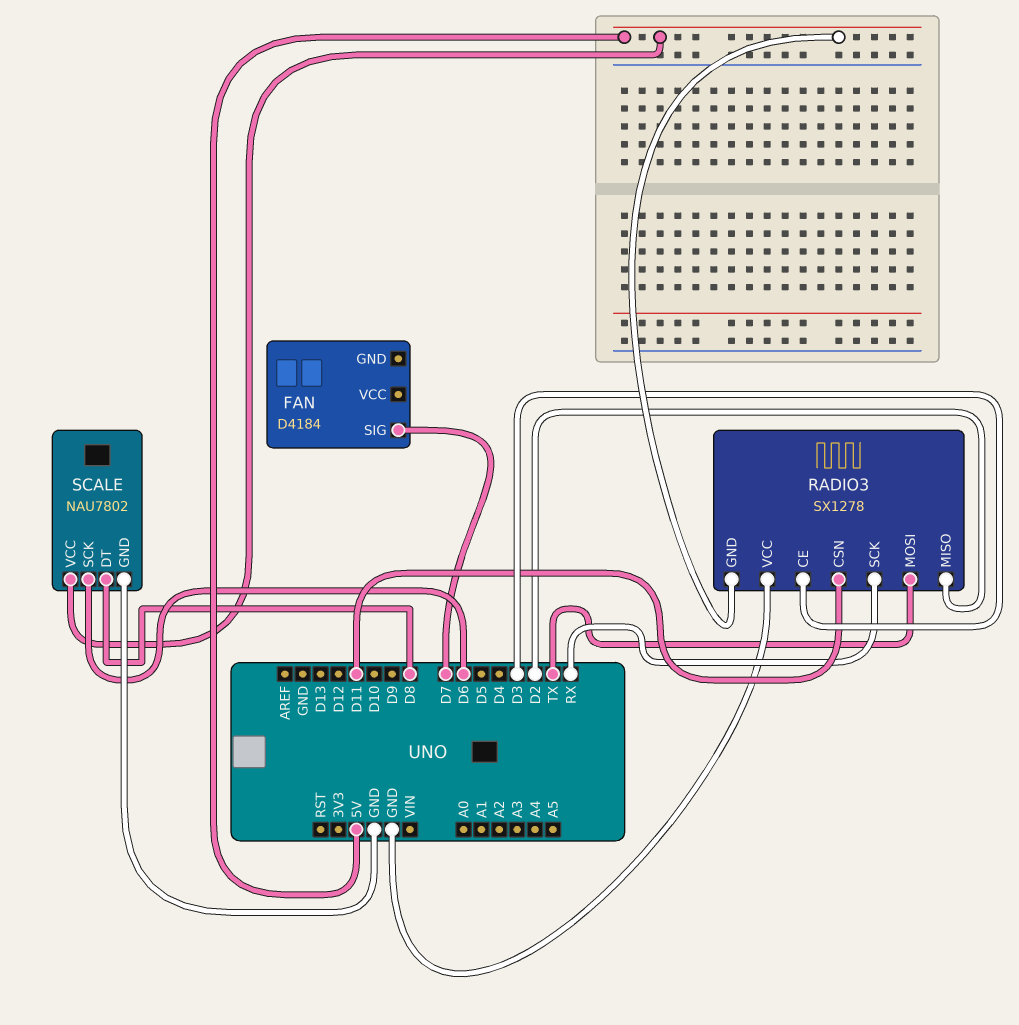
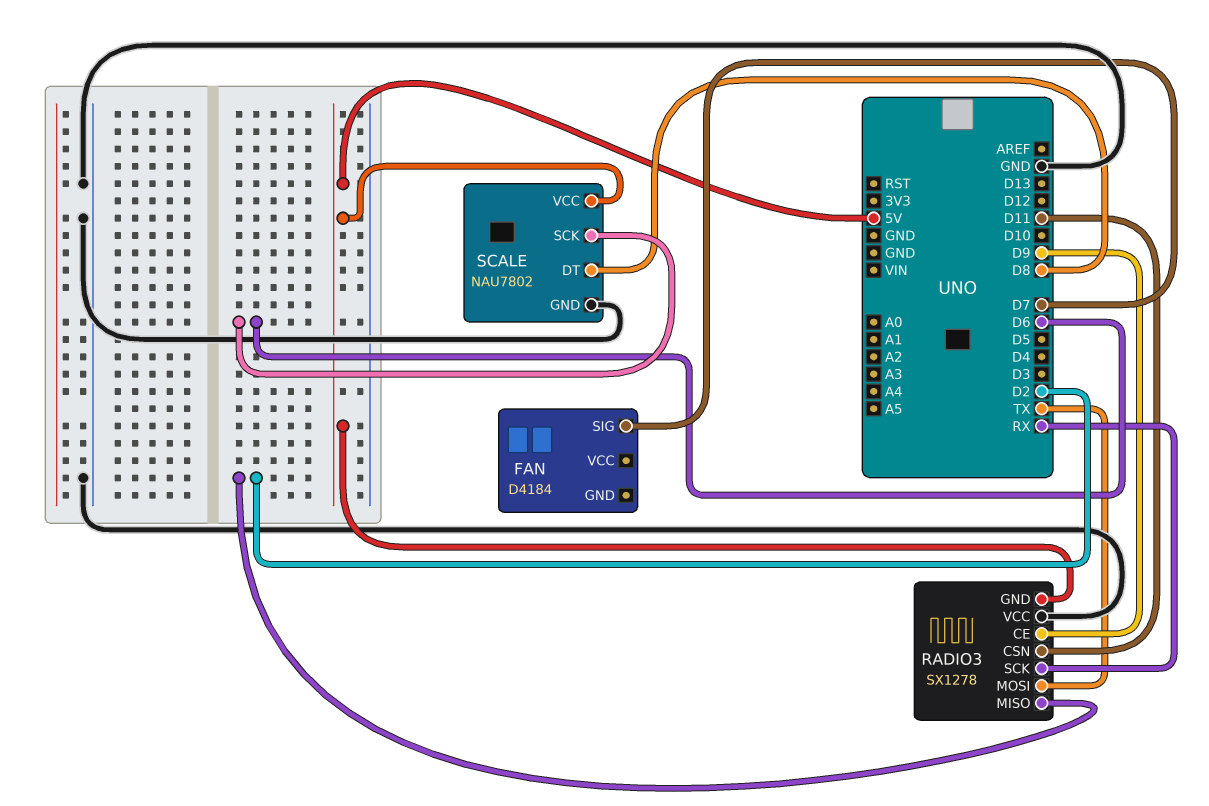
RADIO3 pin CE: D3 -> D9

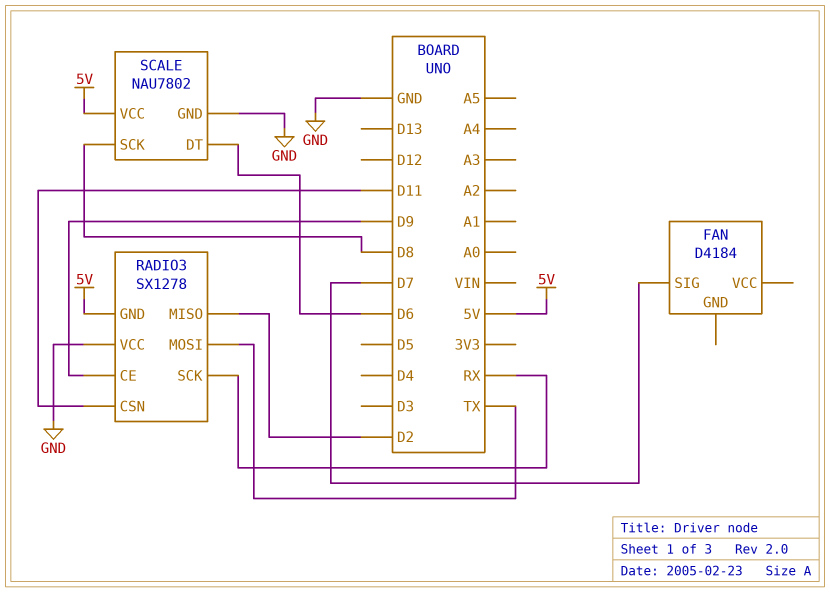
SCALE pin DT: D8 -> D6
SCALE pin SCK: D6 -> D8

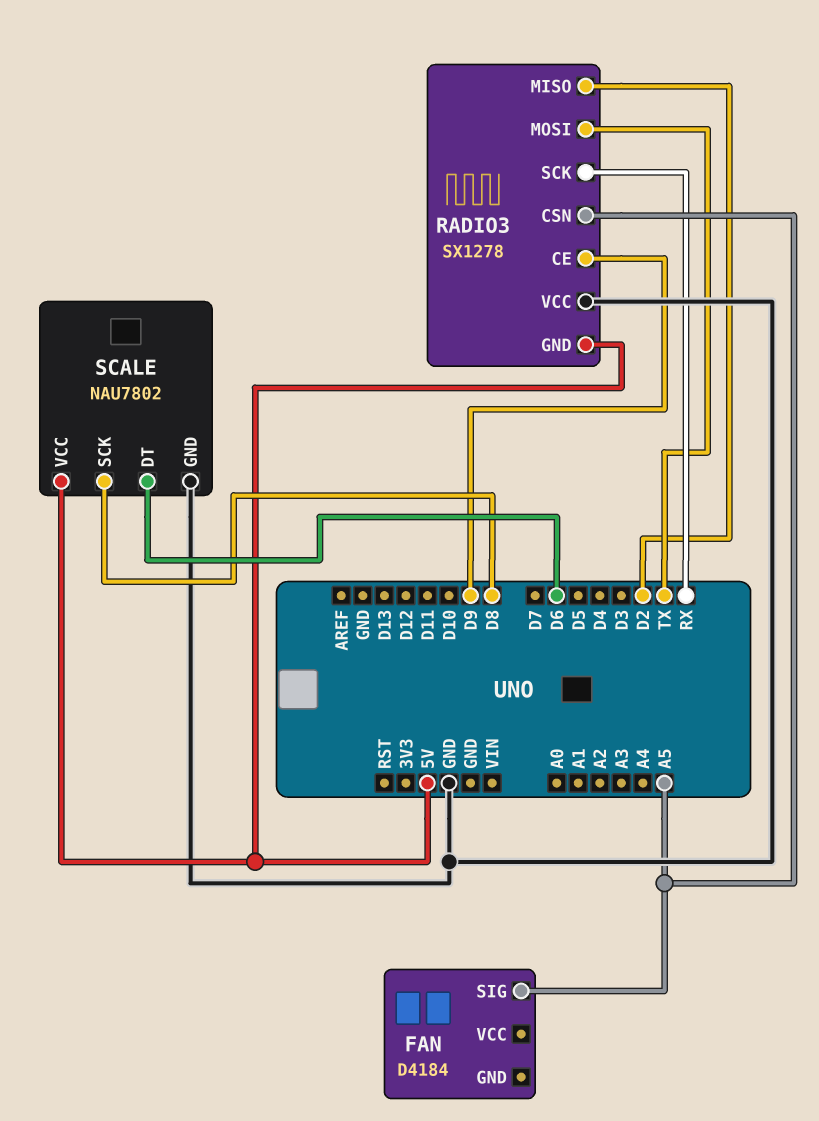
FAN pin SIG: D7 -> A5
RADIO3 pin CSN: D11 -> A5

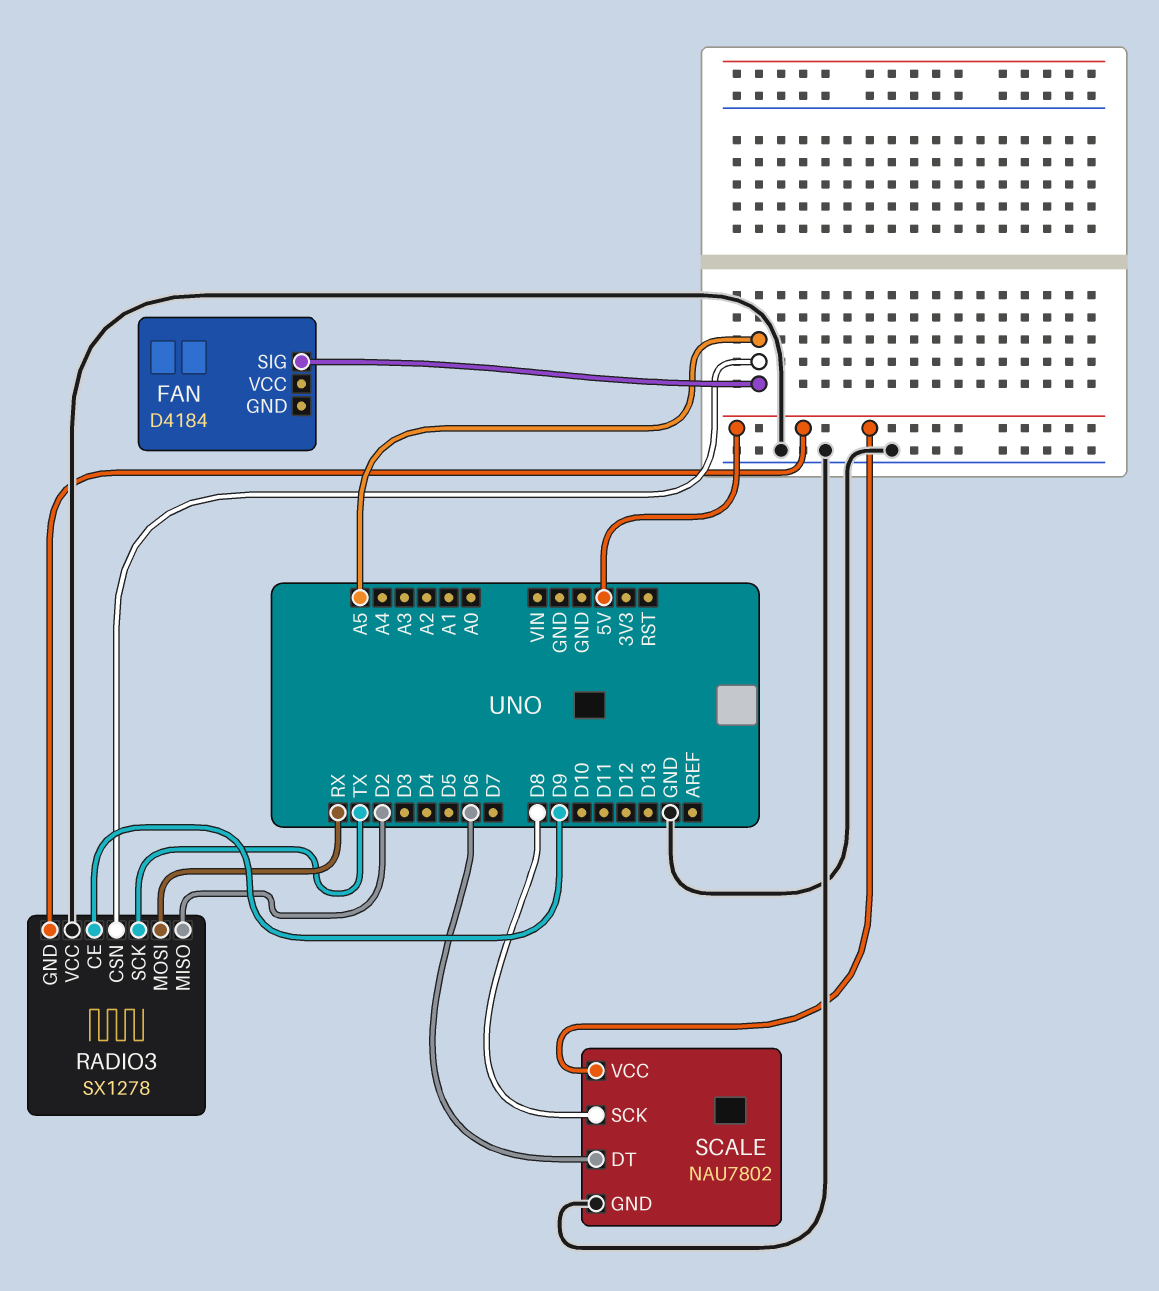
RADIO3 pin MOSI: TX -> RX
RADIO3 pin SCK: RX -> TX

